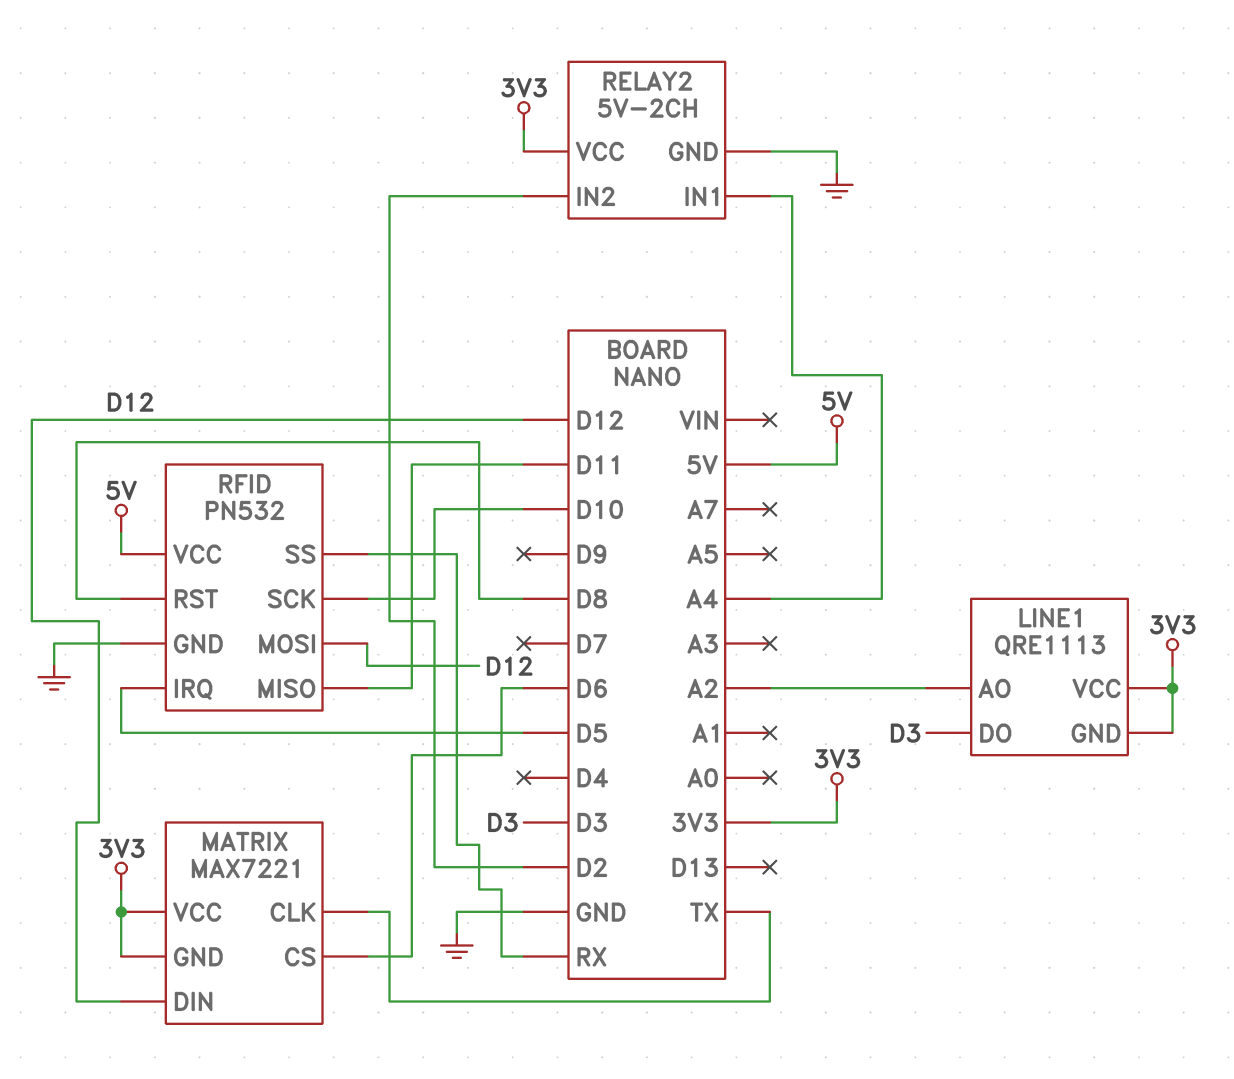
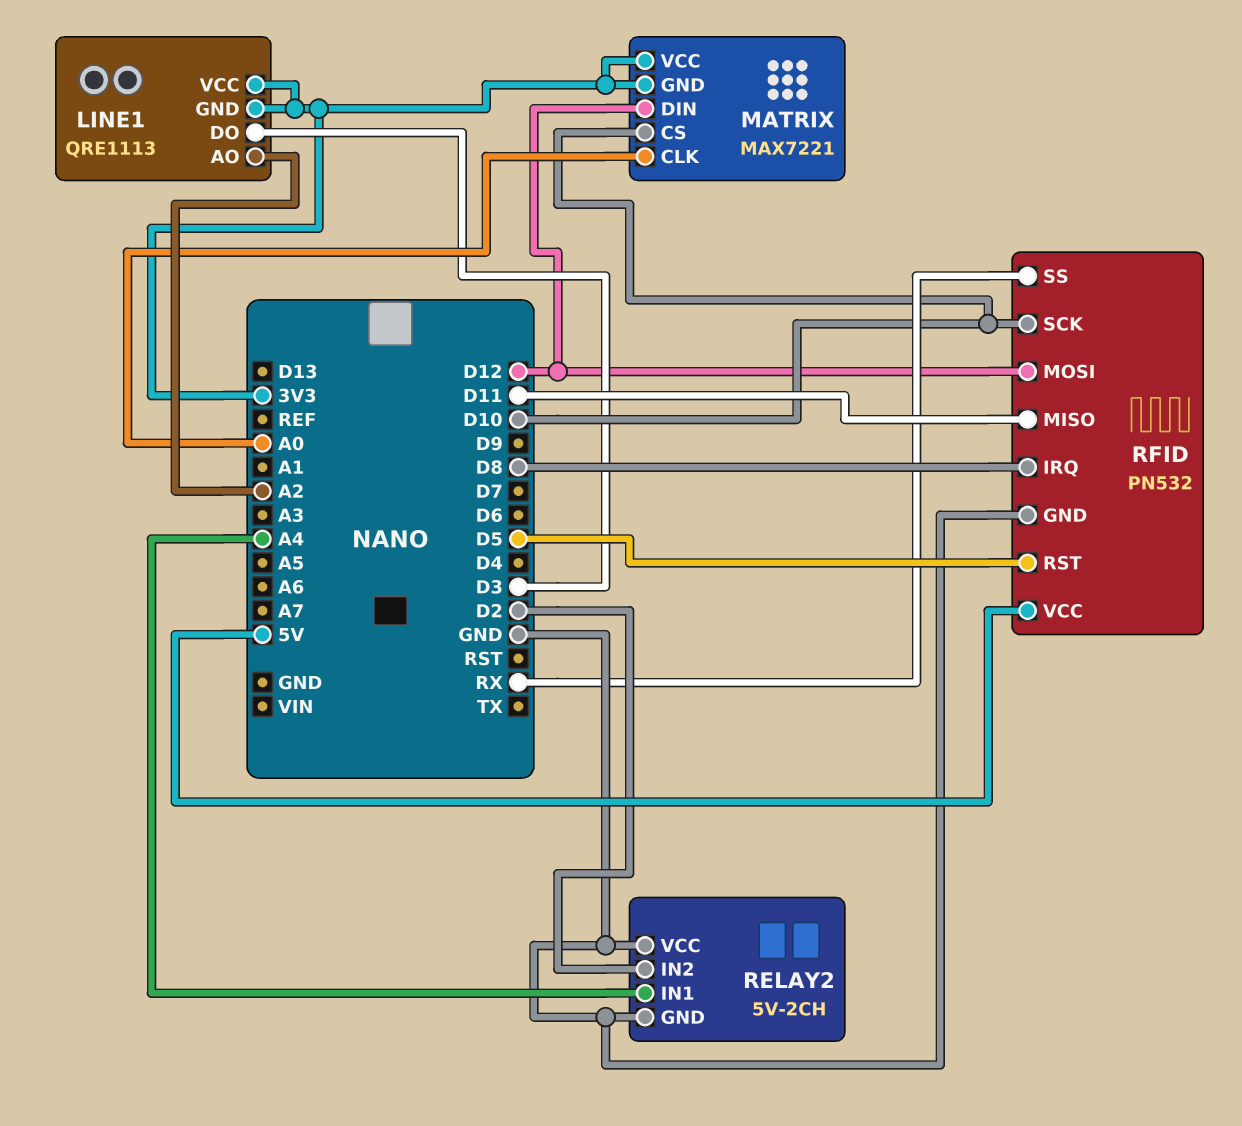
MATRIX pin CLK: TX -> A0
MATRIX pin CS: D6 -> D10
RELAY2 pin VCC: 3V3 -> GND
RFID pin IRQ: D5 -> D8
RFID pin RST: D8 -> D5

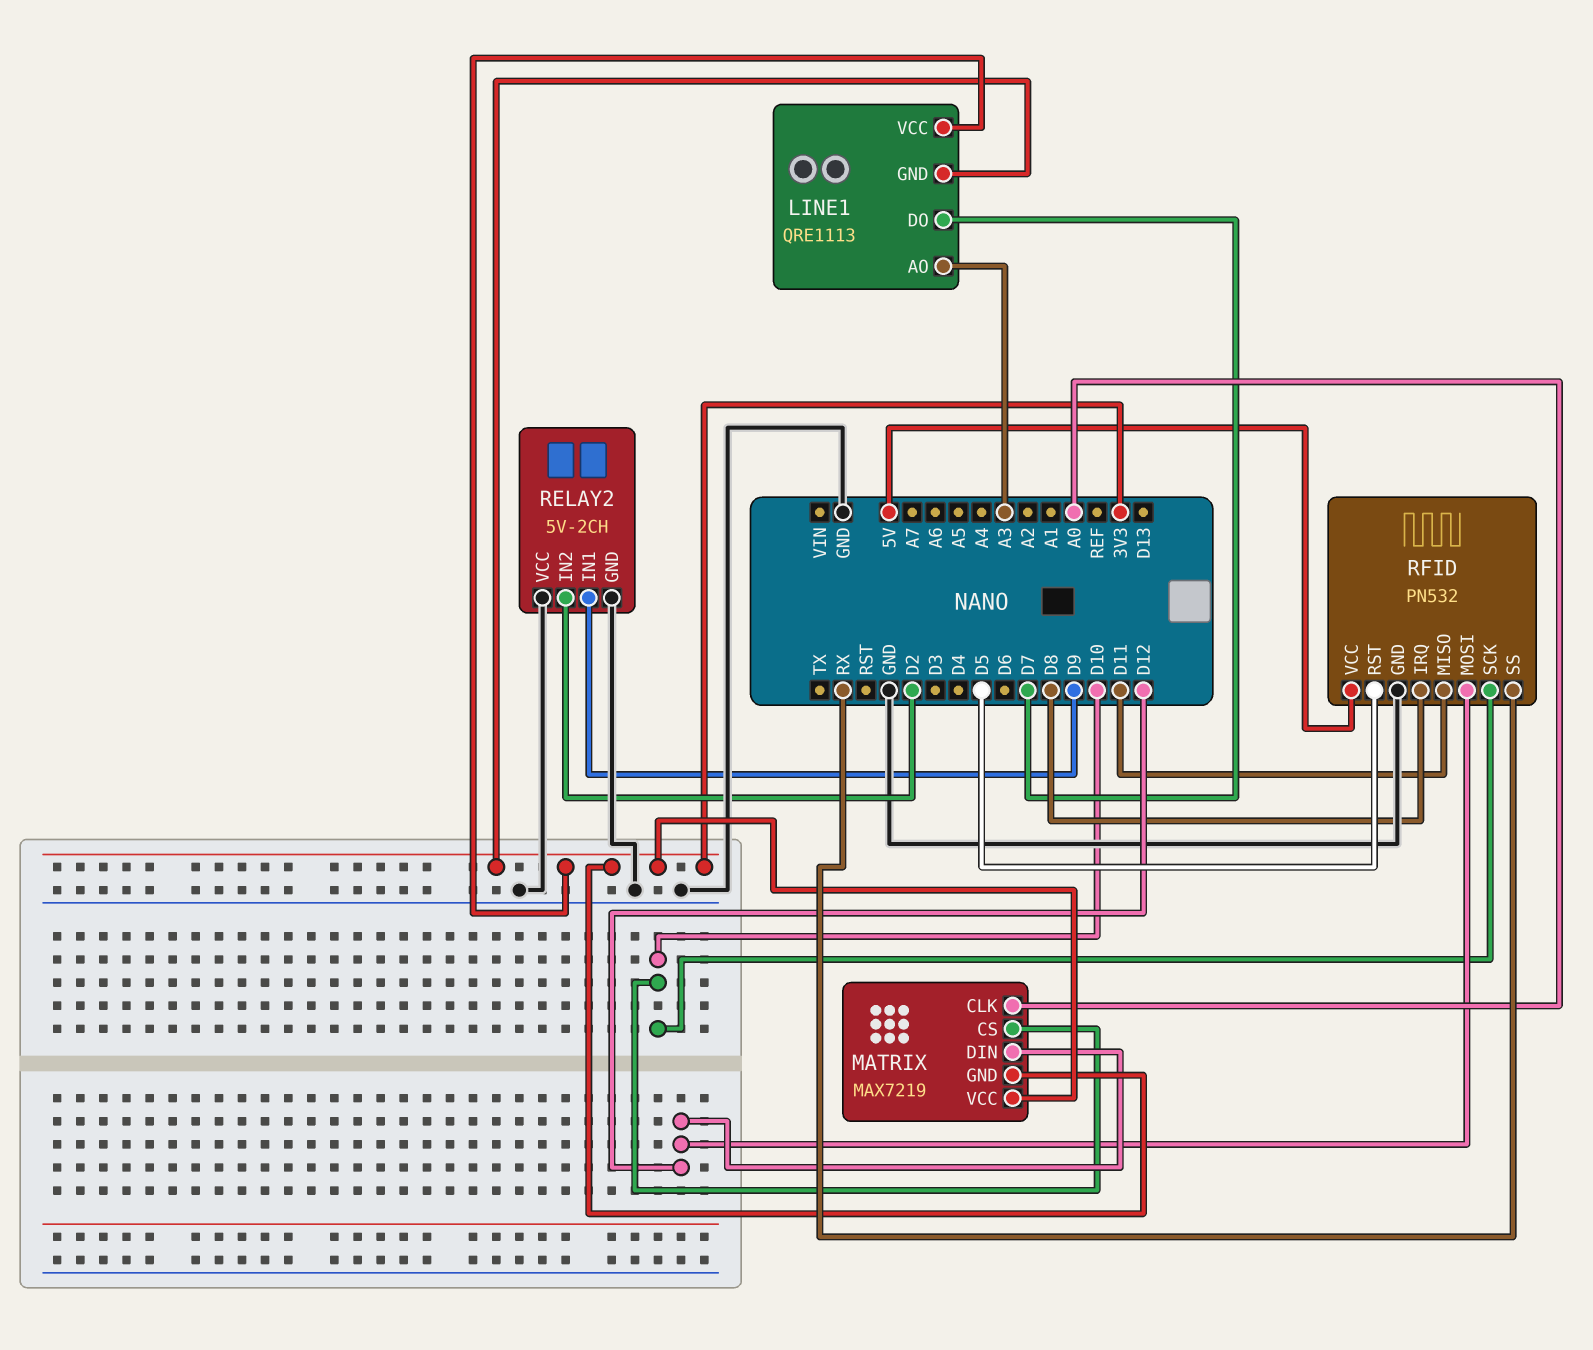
LINE1 pin AO: A2 -> A3
LINE1 pin DO: D3 -> D7
MATRIX: MAX7221 -> MAX7219
RELAY2 pin IN1: A4 -> D9

